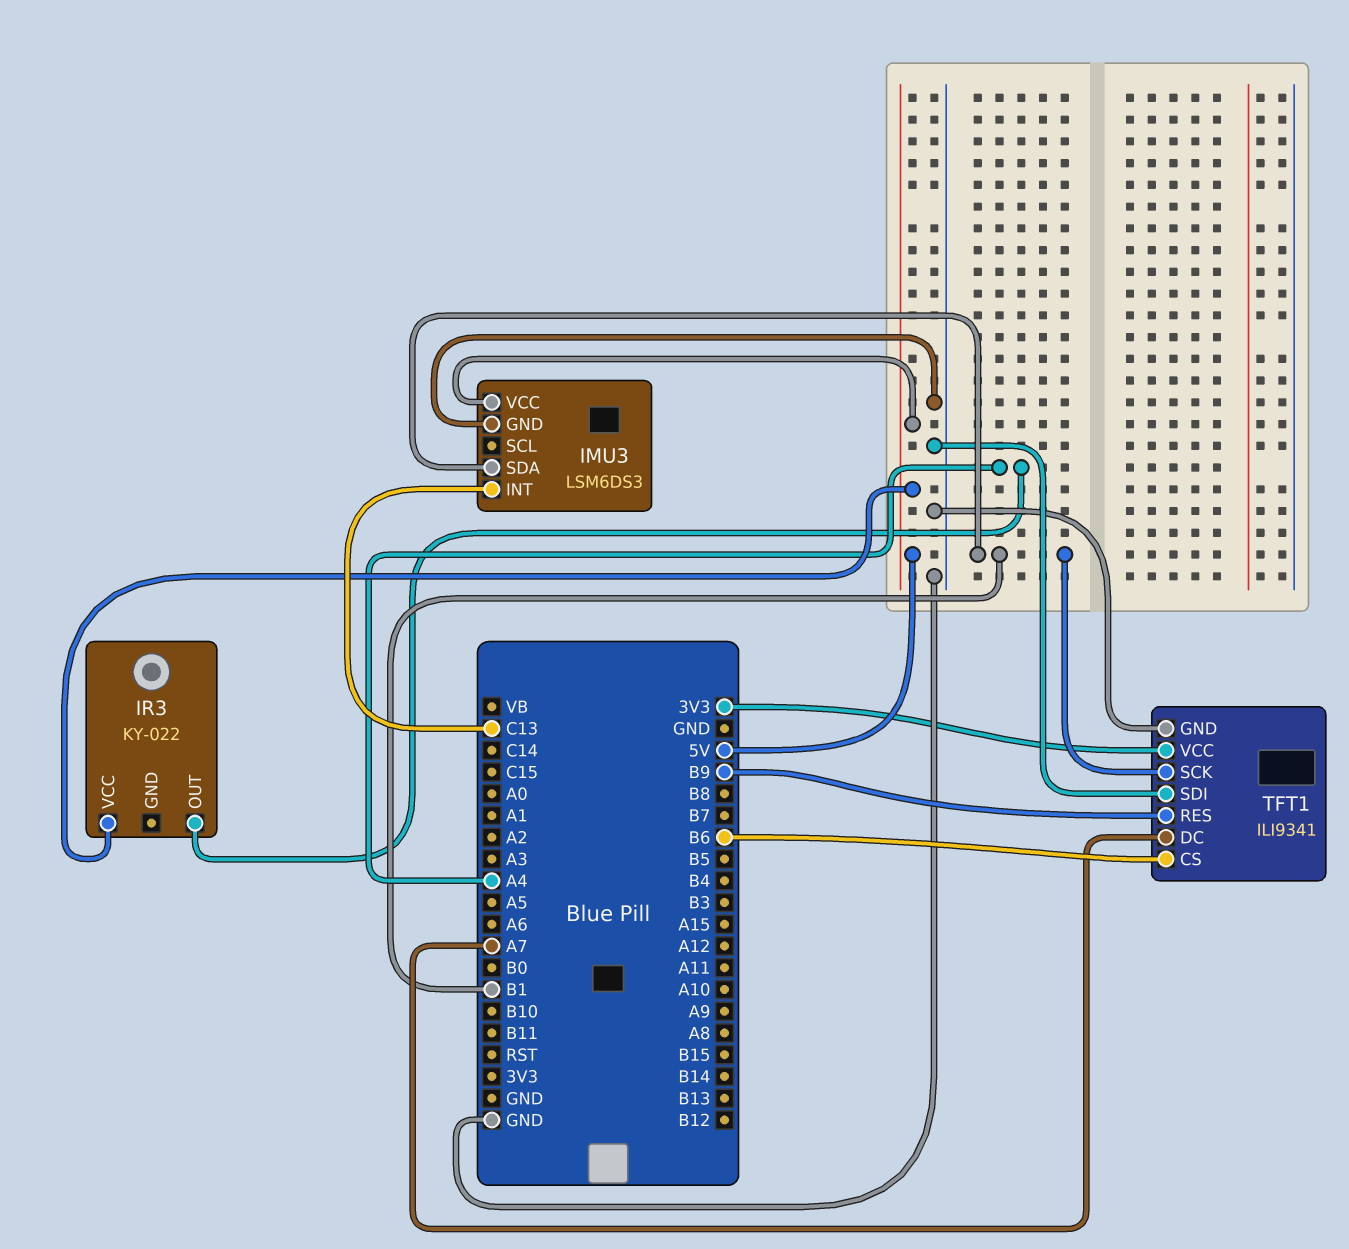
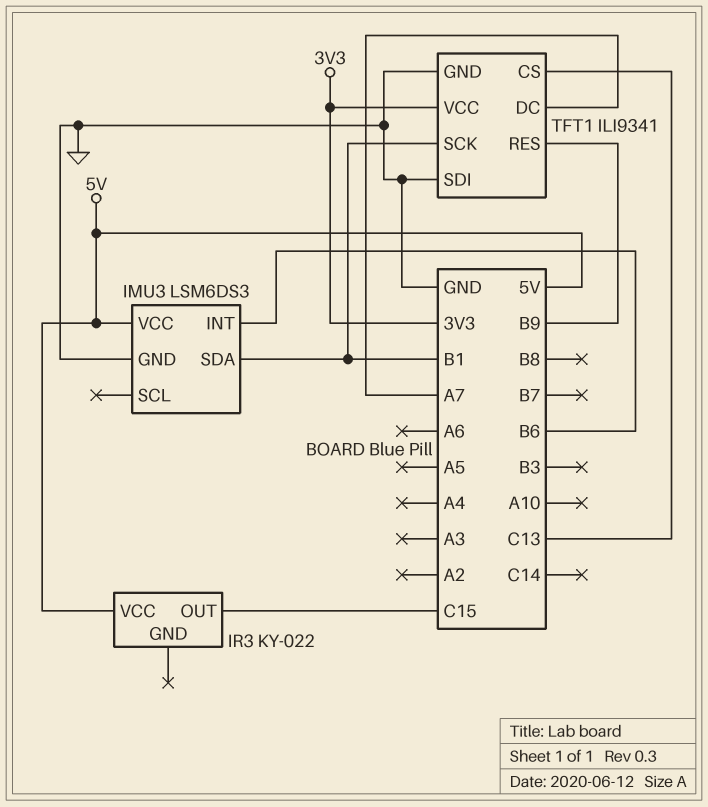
IMU3 pin INT: C13 -> B6
IR3 pin OUT: A4 -> C15
TFT1 pin CS: B6 -> C13

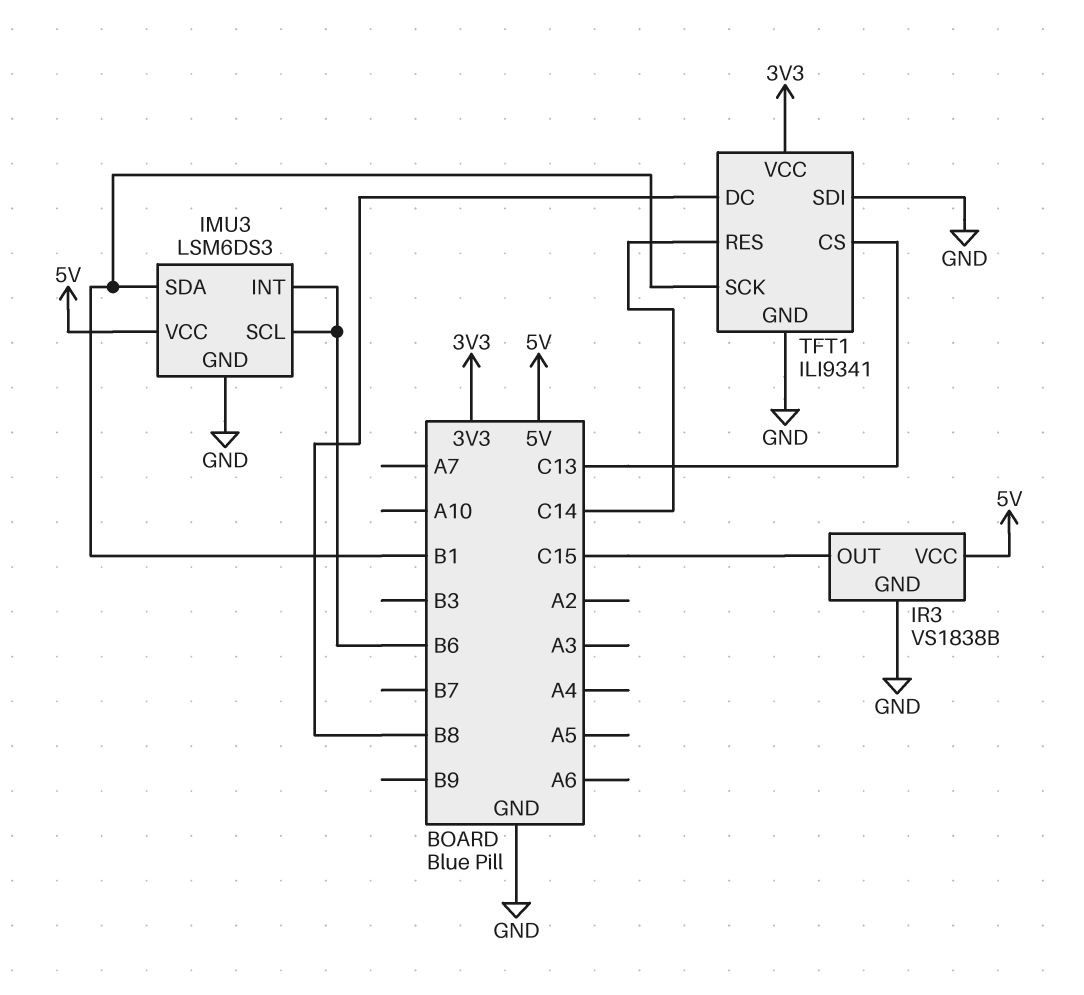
IMU3 pin SCL: none -> B6
IR3: KY-022 -> VS1838B
IR3 pin GND: none -> GND
TFT1 pin DC: A7 -> B8
TFT1 pin RES: B9 -> C14

